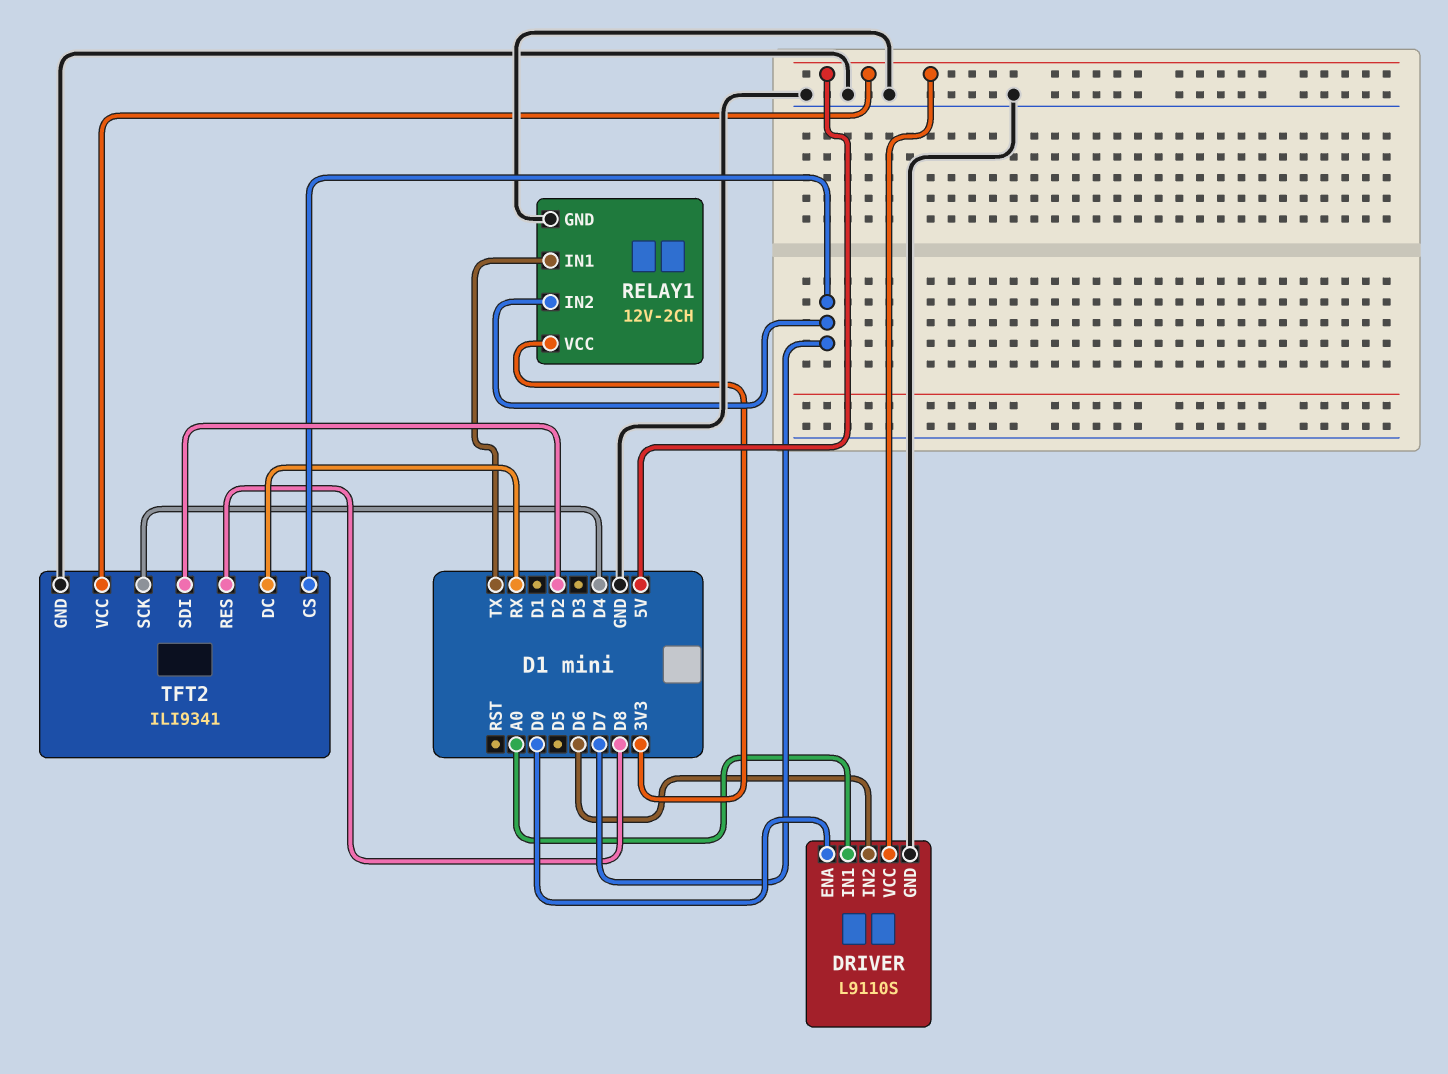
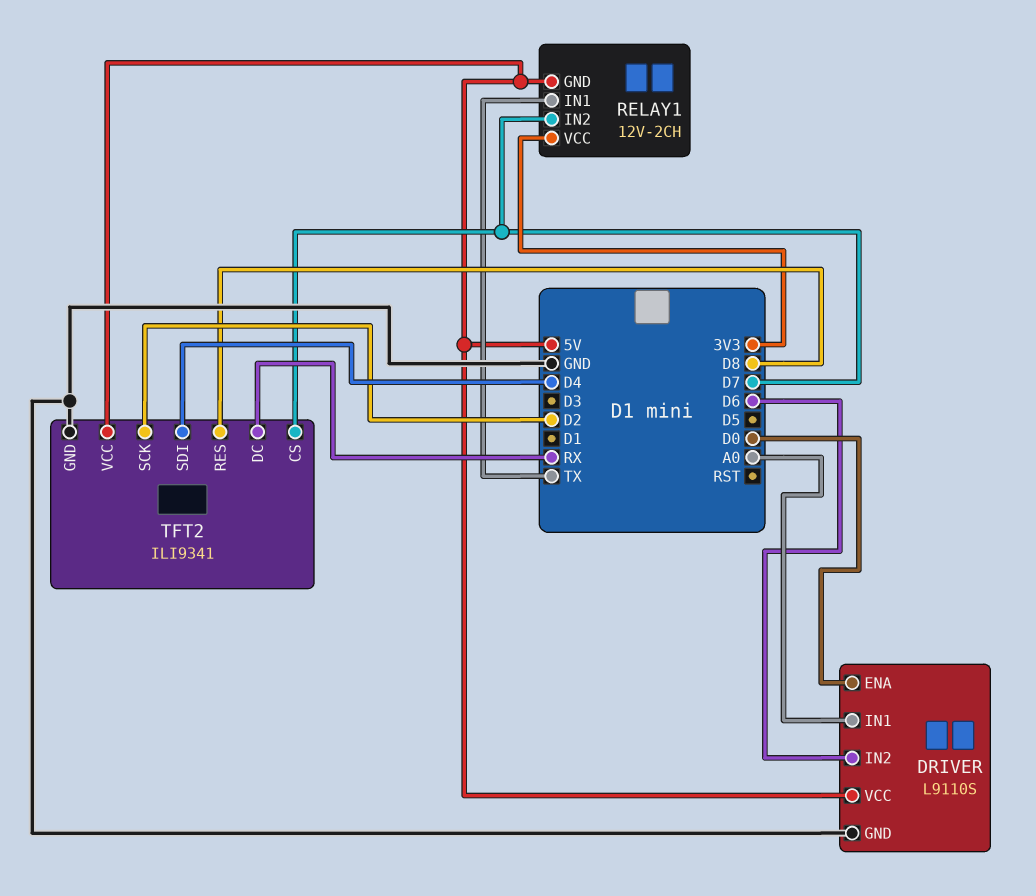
RELAY1 pin GND: GND -> 5V
TFT2 pin SCK: D4 -> D2
TFT2 pin SDI: D2 -> D4

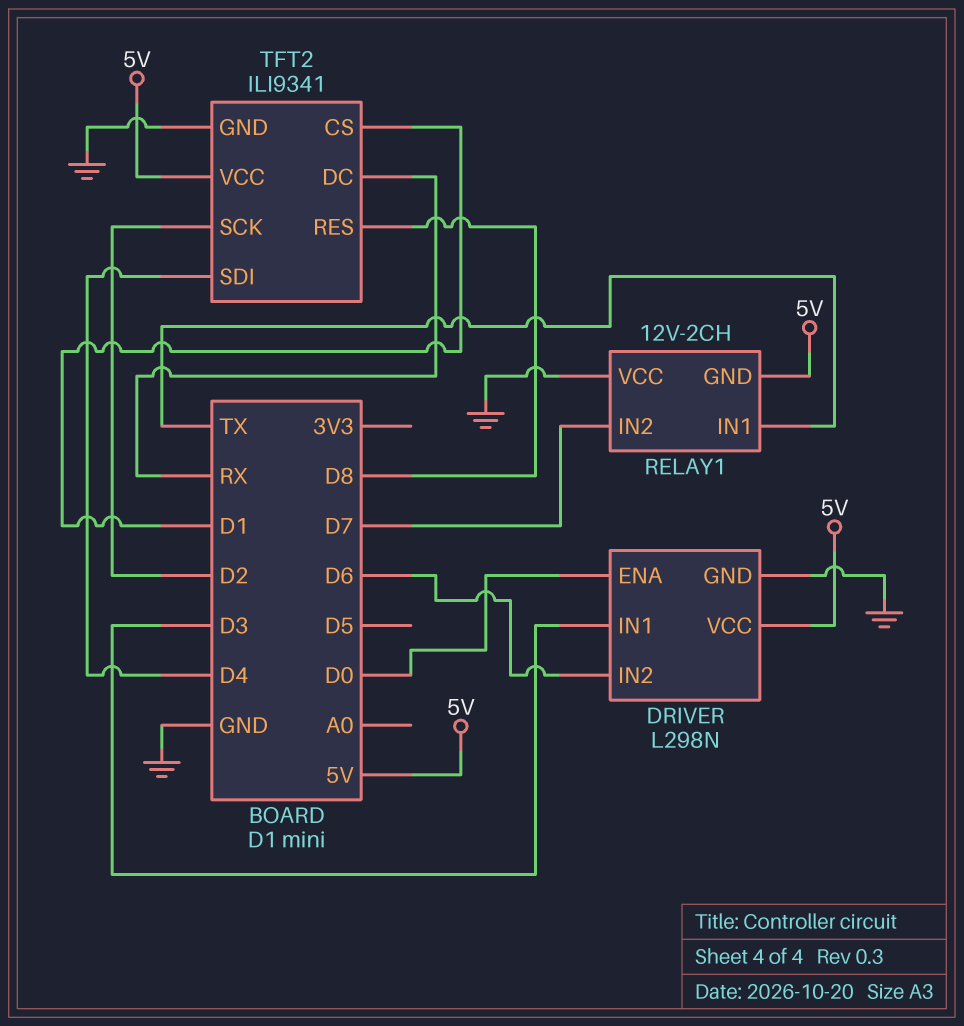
DRIVER: L9110S -> L298N
DRIVER pin IN1: A0 -> D3
RELAY1 pin VCC: 3V3 -> GND
TFT2 pin CS: D7 -> D1

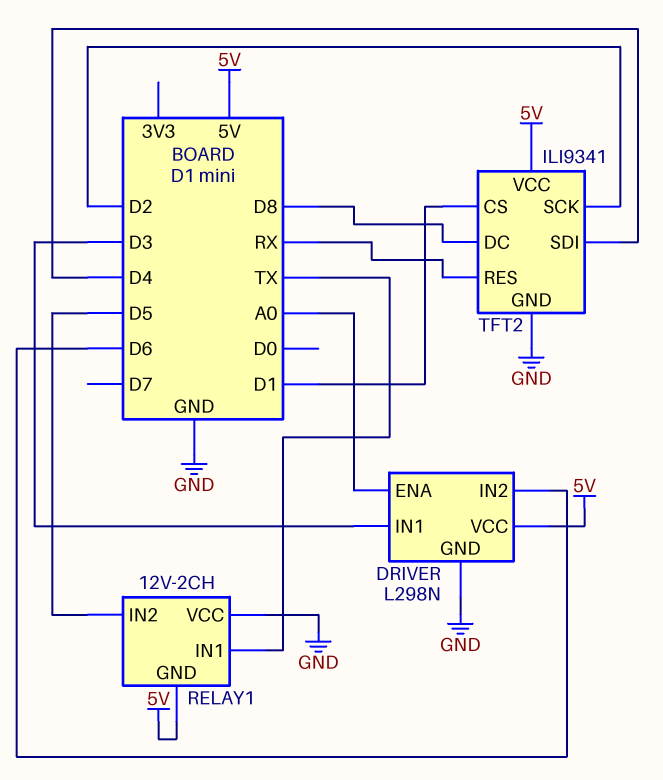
DRIVER pin ENA: D0 -> A0
RELAY1 pin IN2: D7 -> D5
TFT2 pin DC: RX -> D8
TFT2 pin RES: D8 -> RX

